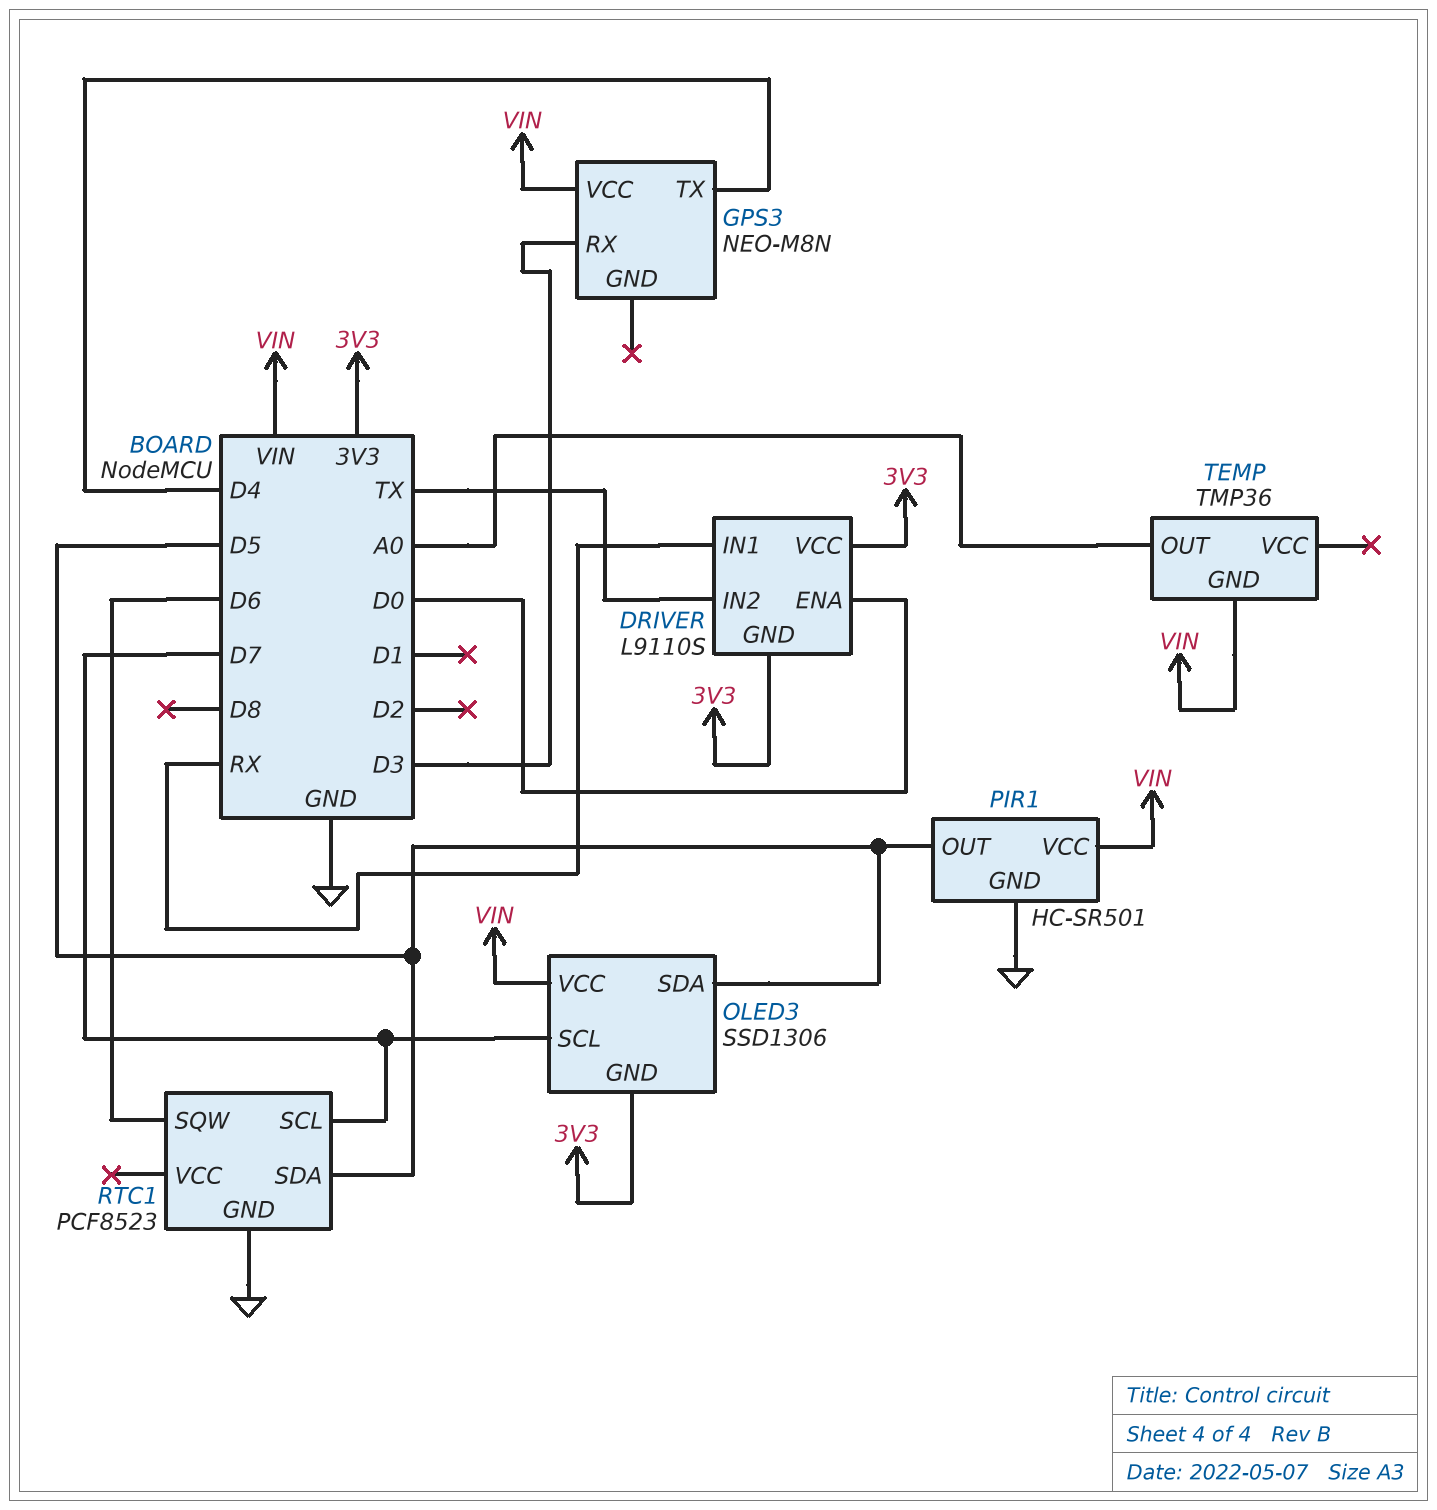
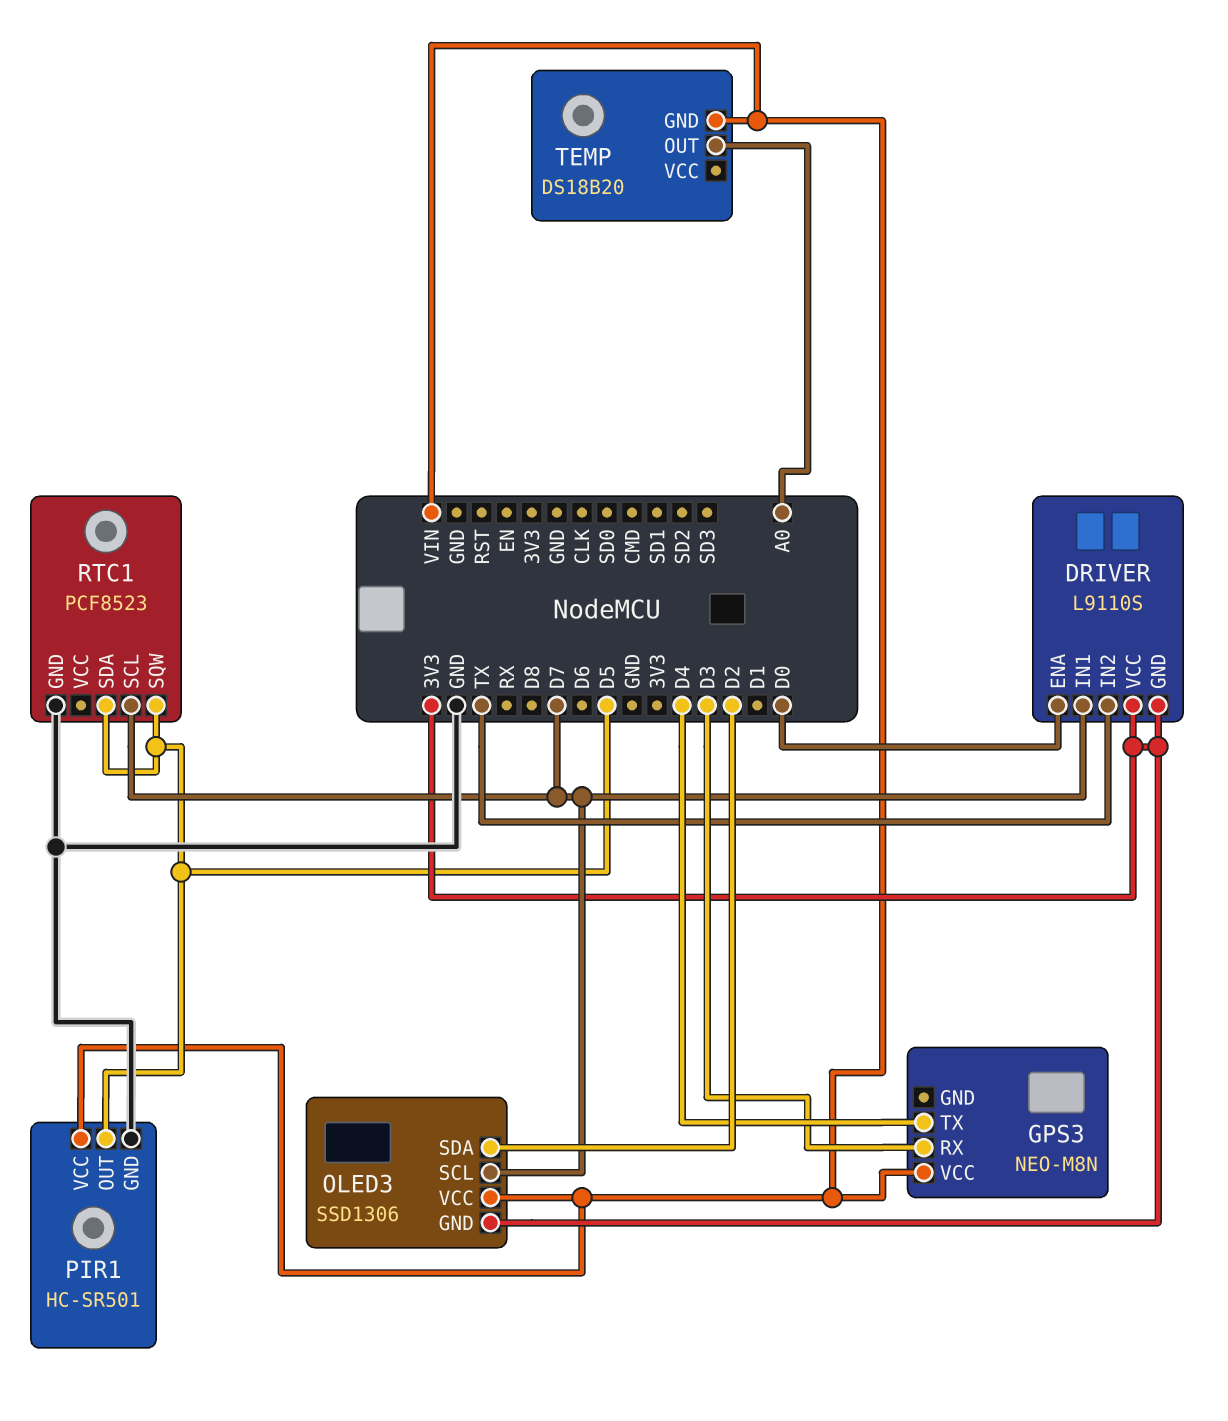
DRIVER pin IN1: RX -> D7
OLED3 pin SDA: D5 -> D2
RTC1 pin SQW: D6 -> D5
TEMP: TMP36 -> DS18B20

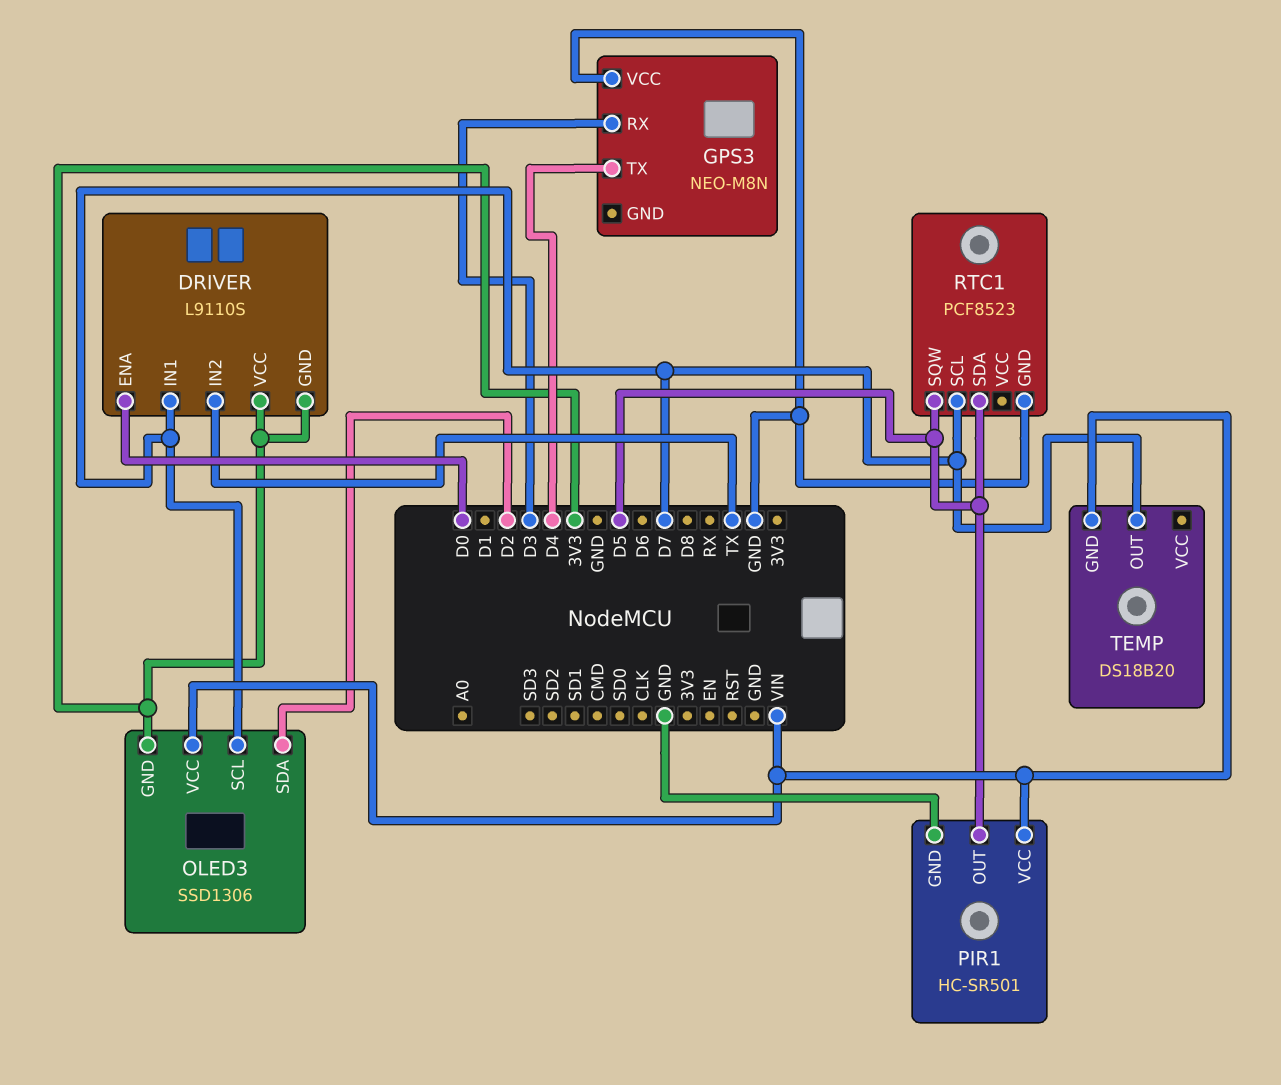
GPS3 pin VCC: VIN -> GND
TEMP pin OUT: A0 -> D7

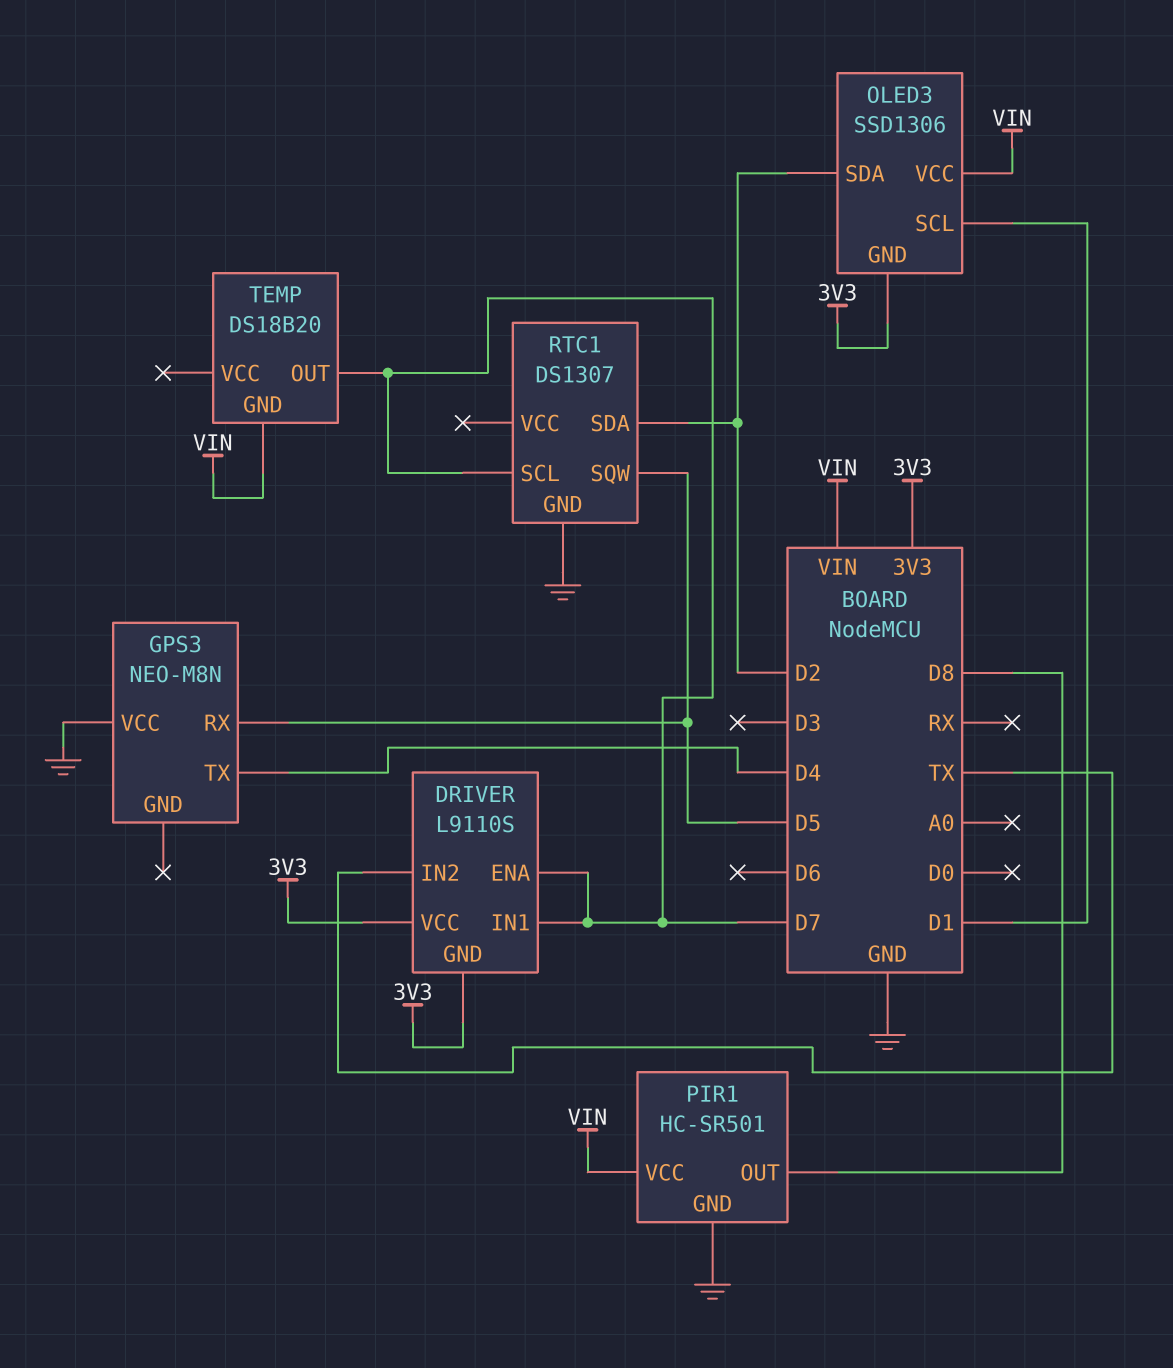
DRIVER pin ENA: D0 -> D7
GPS3 pin RX: D3 -> D5
OLED3 pin SCL: D7 -> D1
PIR1 pin OUT: D5 -> D8
RTC1: PCF8523 -> DS1307
RTC1 pin SDA: D5 -> D2

